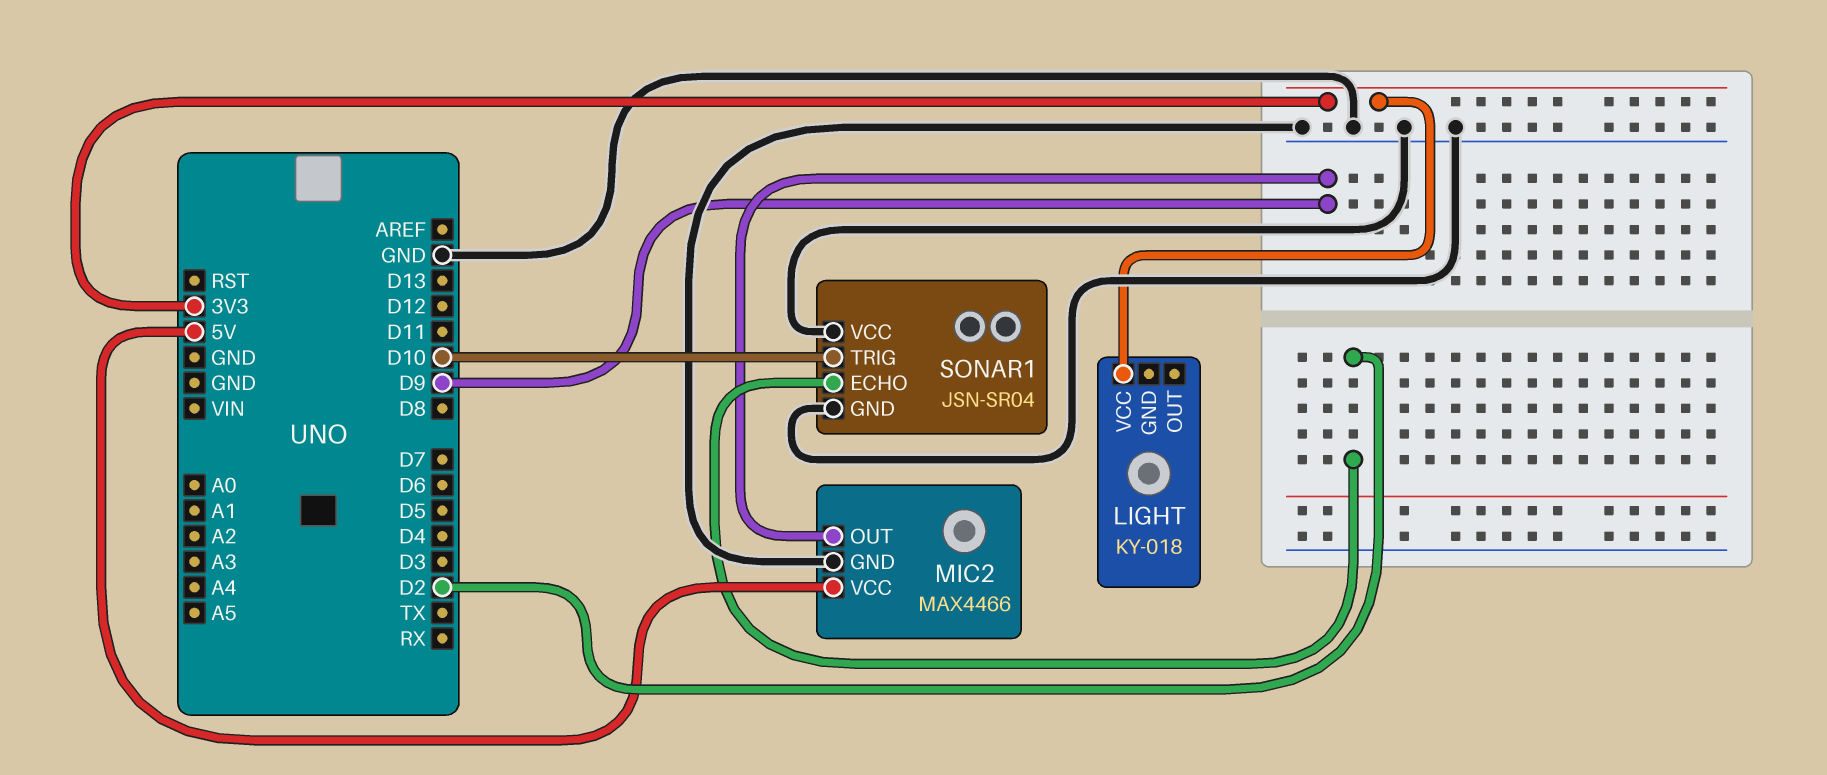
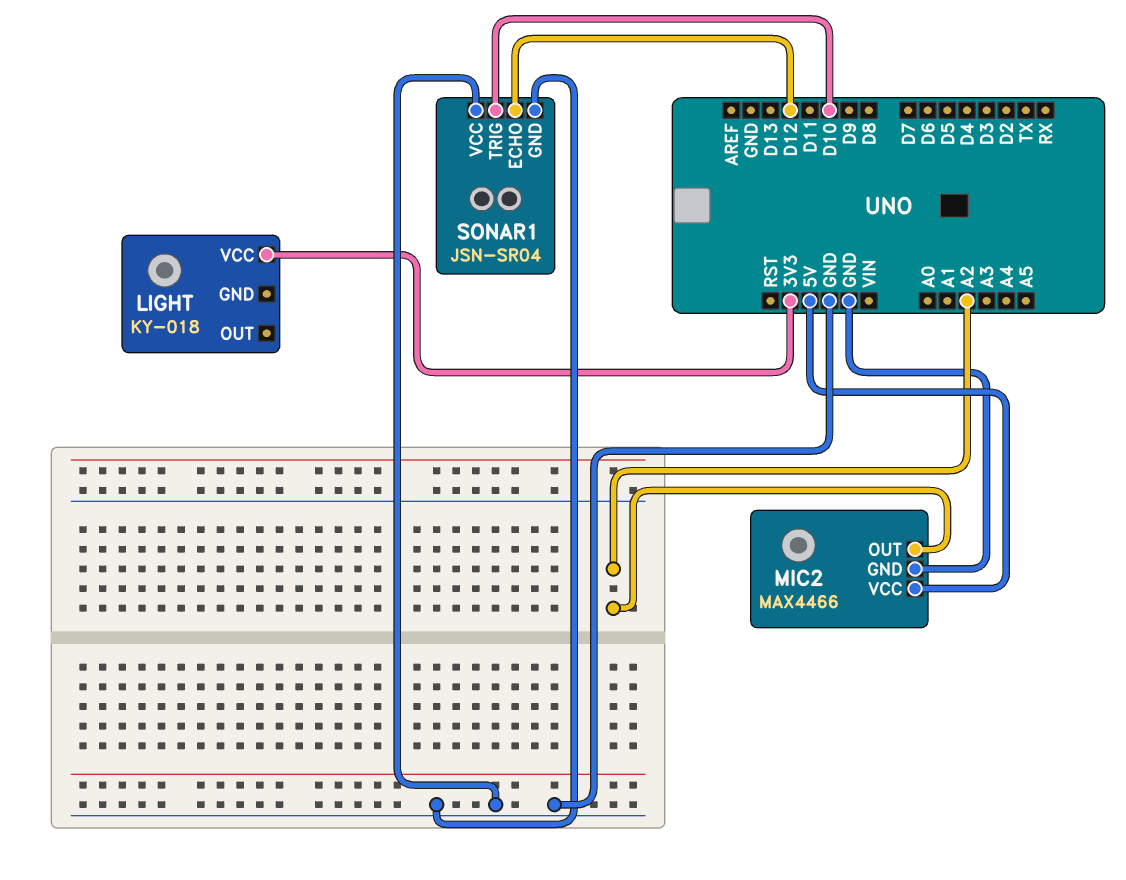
MIC2 pin OUT: D9 -> A2
SONAR1 pin ECHO: D2 -> D12

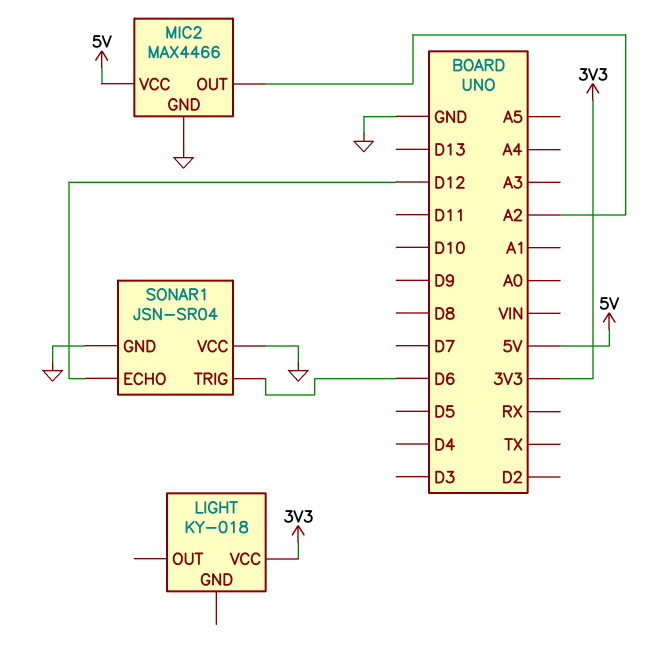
SONAR1 pin TRIG: D10 -> D6

